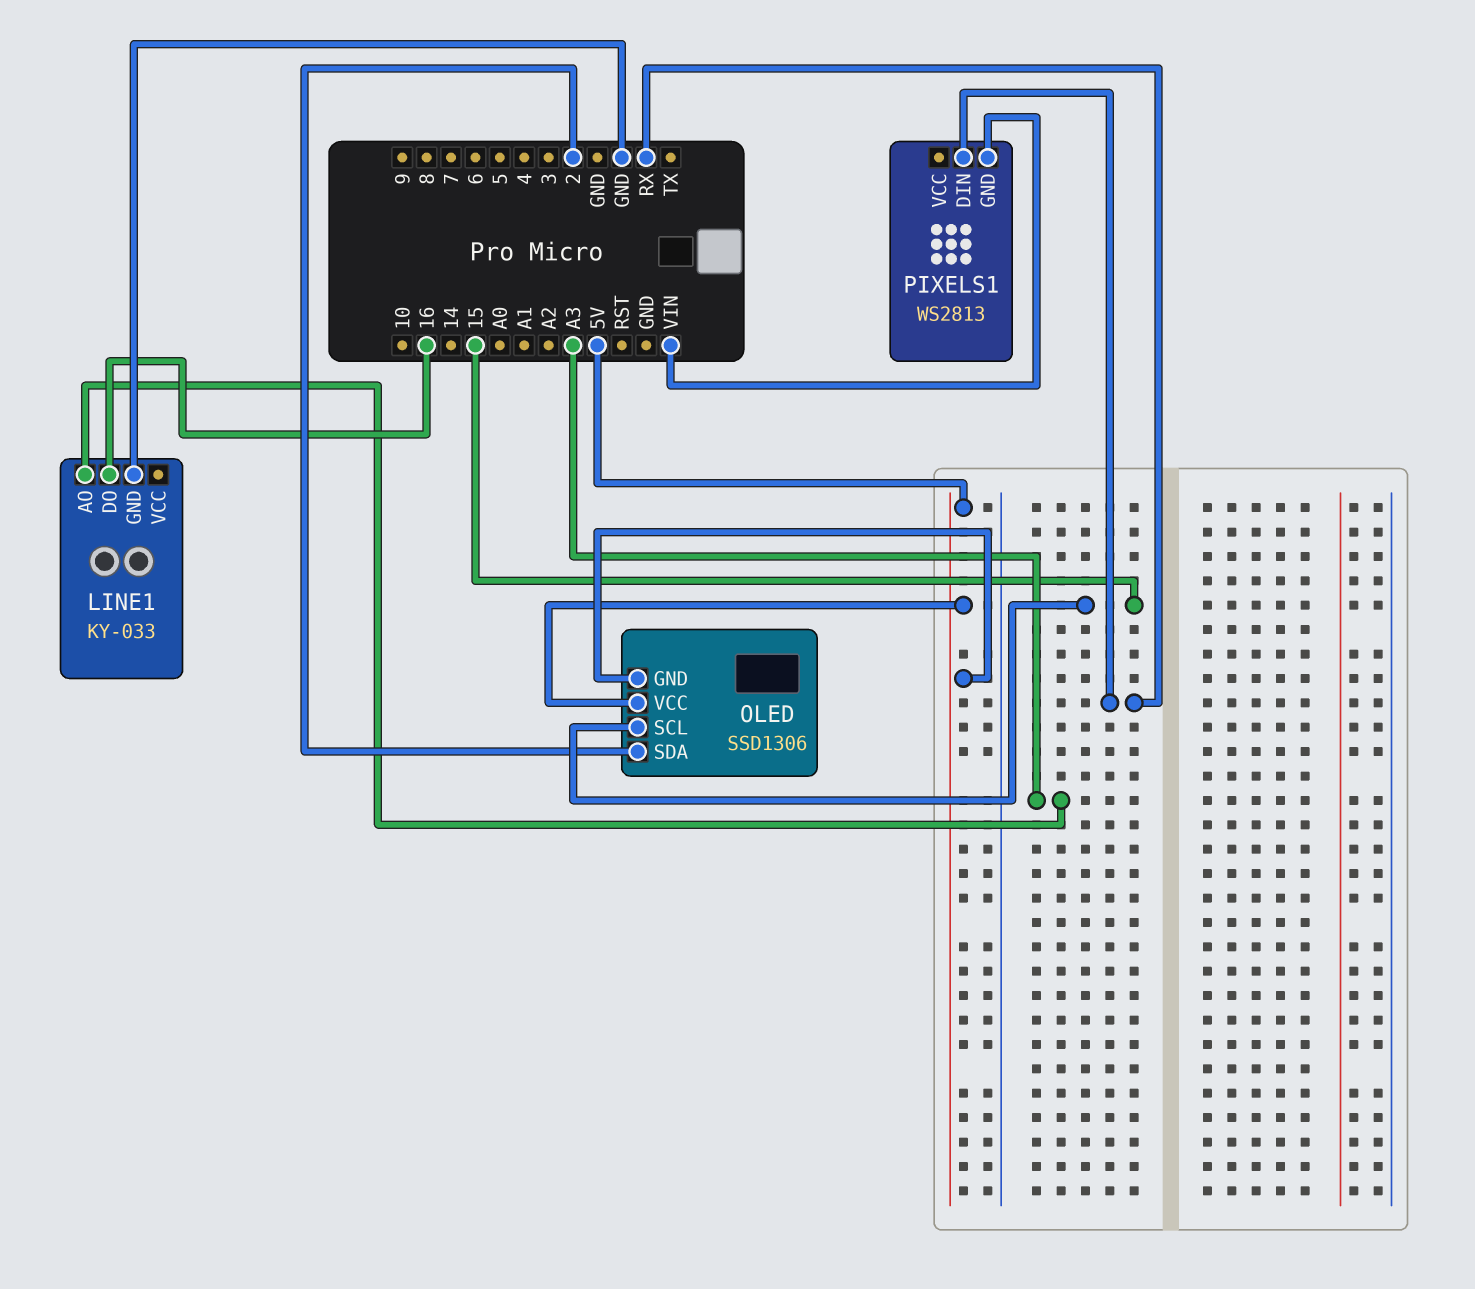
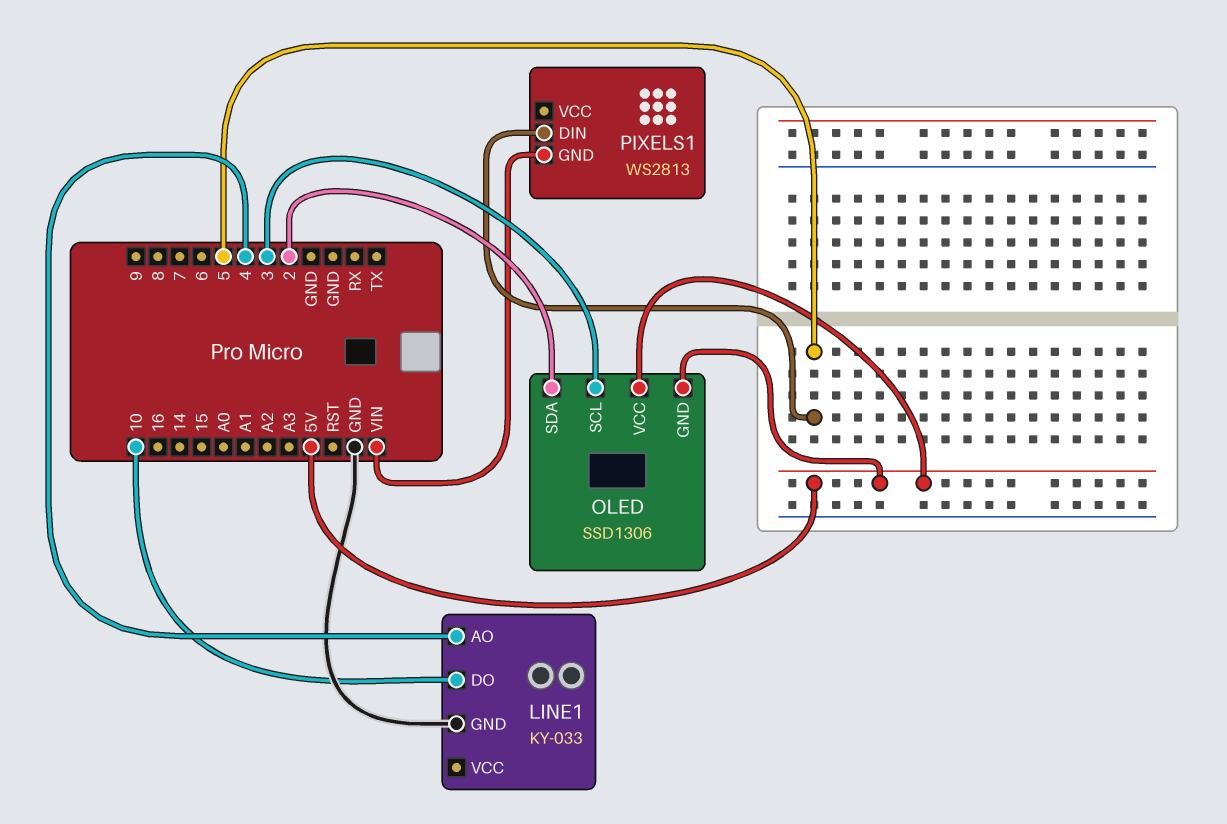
LINE1 pin AO: A3 -> 4
LINE1 pin DO: 16 -> 10
OLED pin SCL: 15 -> 3
PIXELS1 pin DIN: RX -> 5

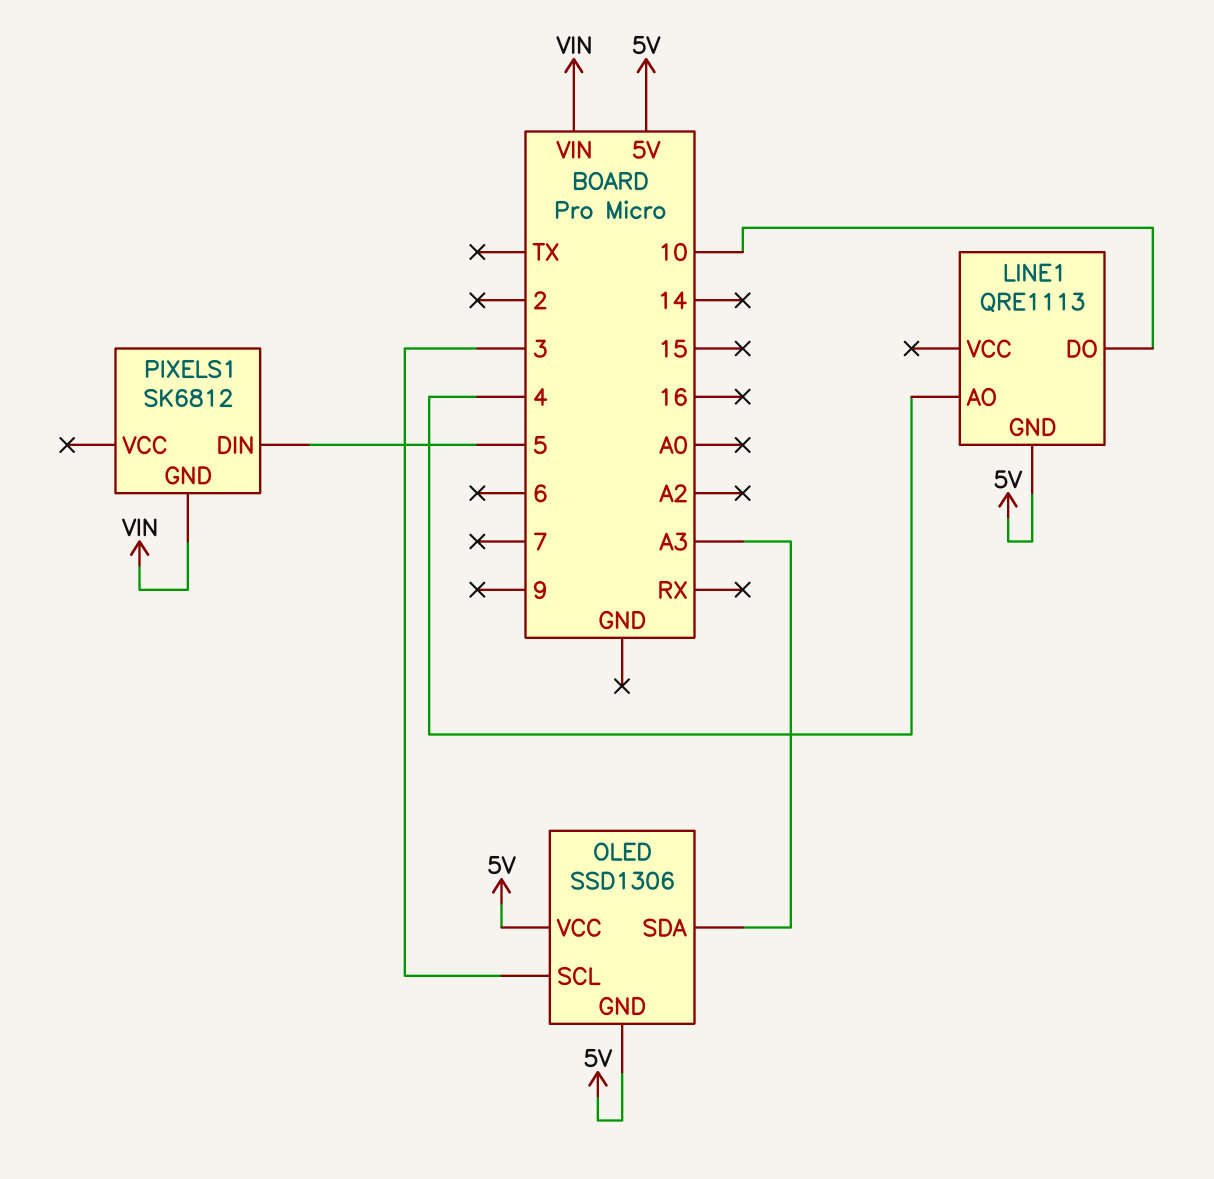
LINE1: KY-033 -> QRE1113
LINE1 pin GND: GND -> 5V
OLED pin SDA: 2 -> A3
PIXELS1: WS2813 -> SK6812

